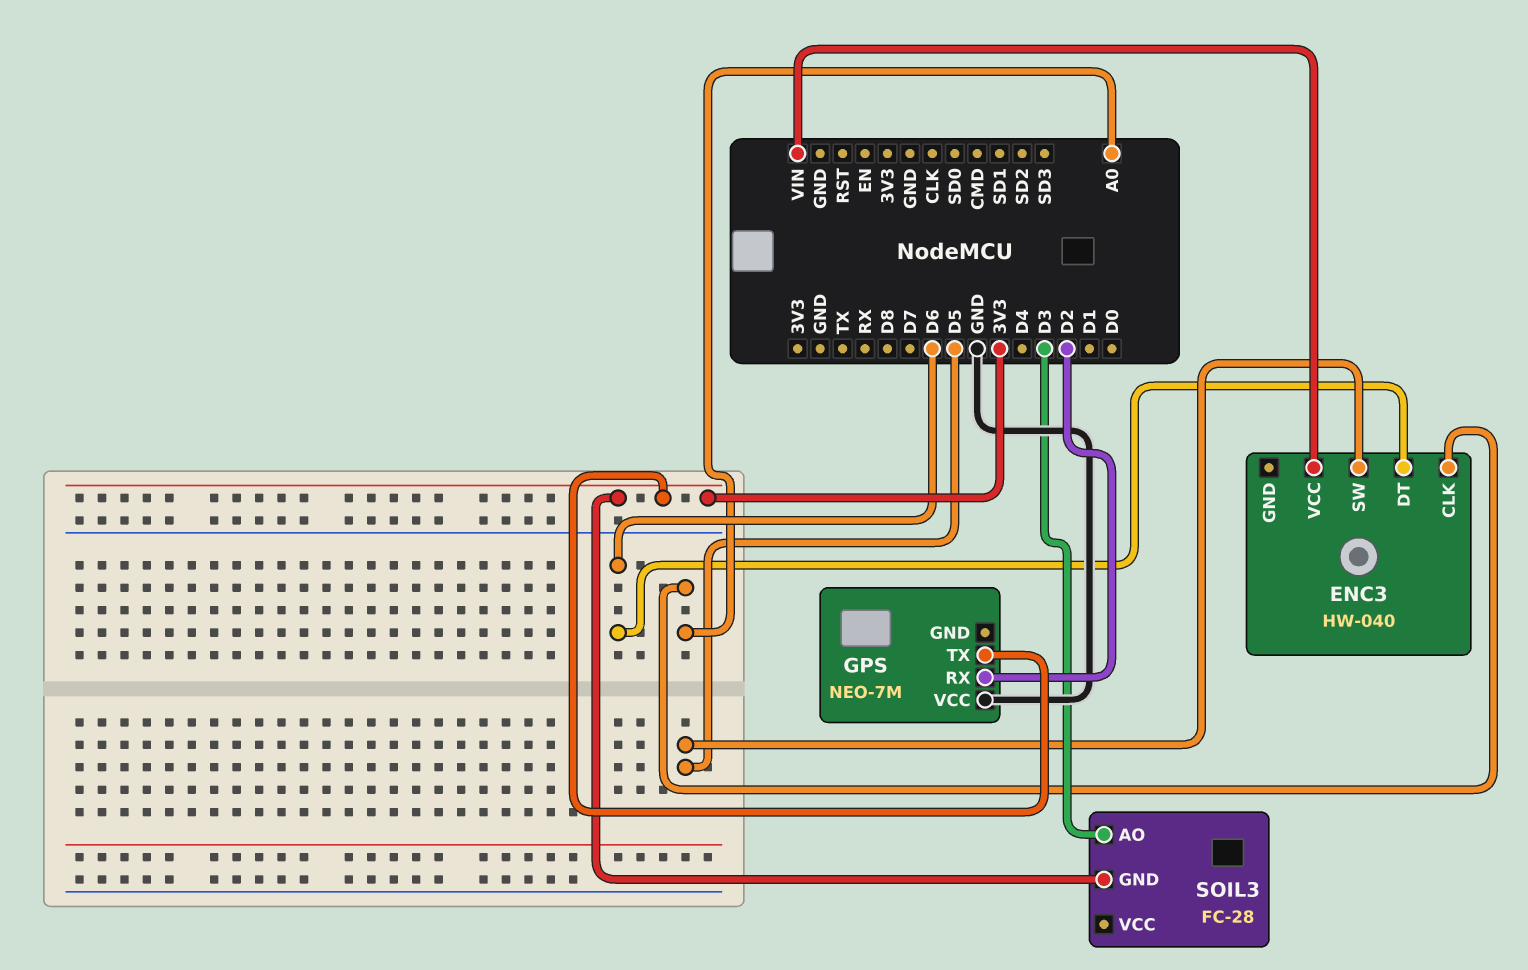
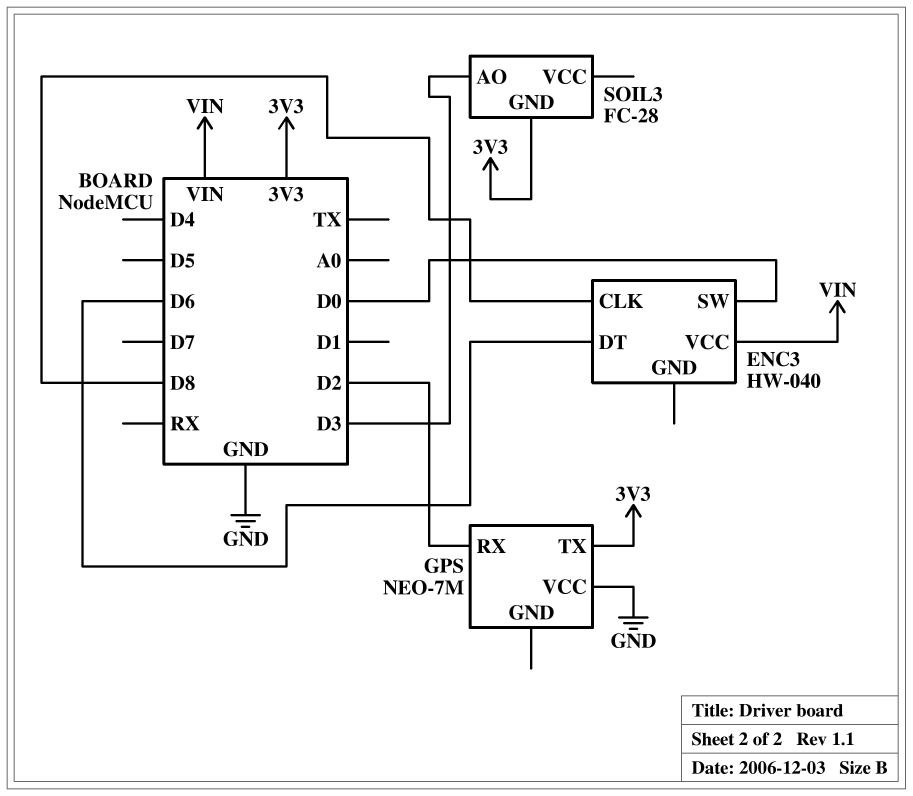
ENC3 pin CLK: A0 -> D8
ENC3 pin SW: D5 -> D0

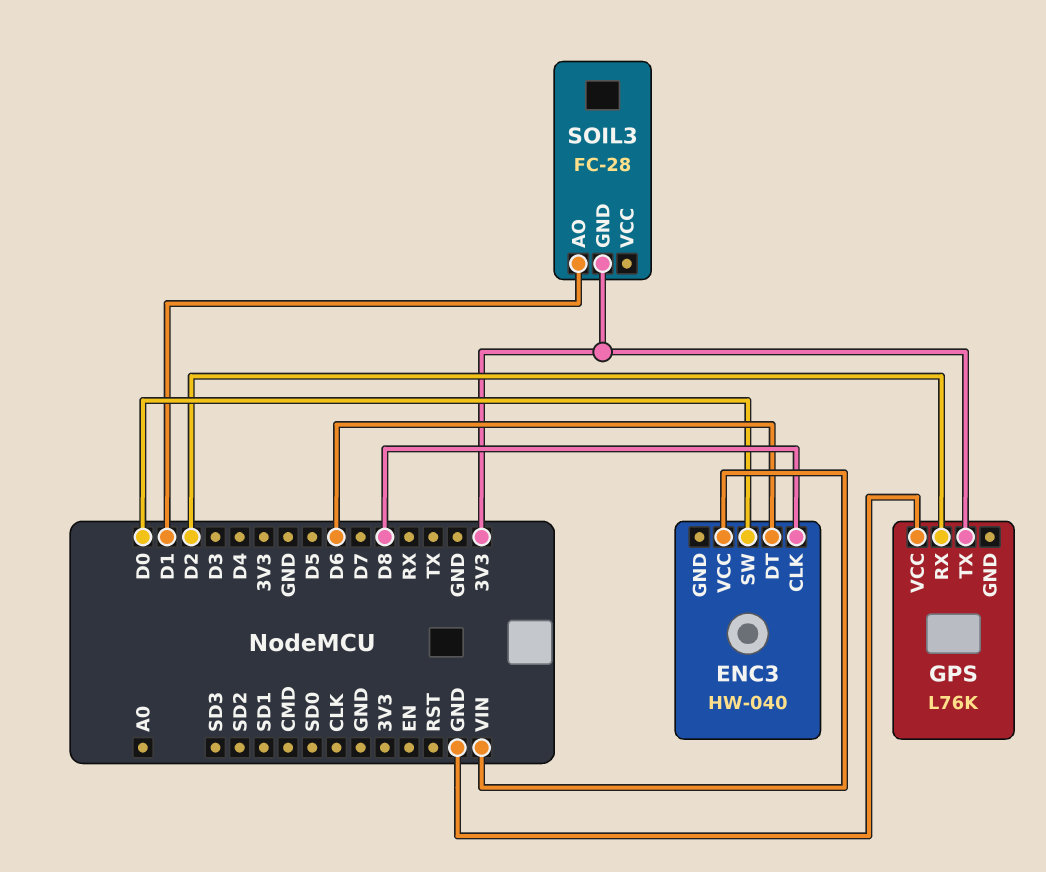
GPS: NEO-7M -> L76K
SOIL3 pin AO: D3 -> D1

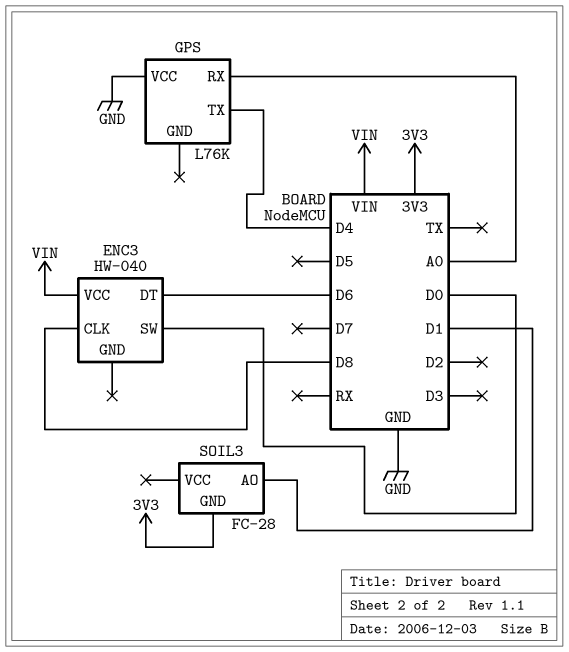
GPS pin RX: D2 -> A0
GPS pin TX: 3V3 -> D4

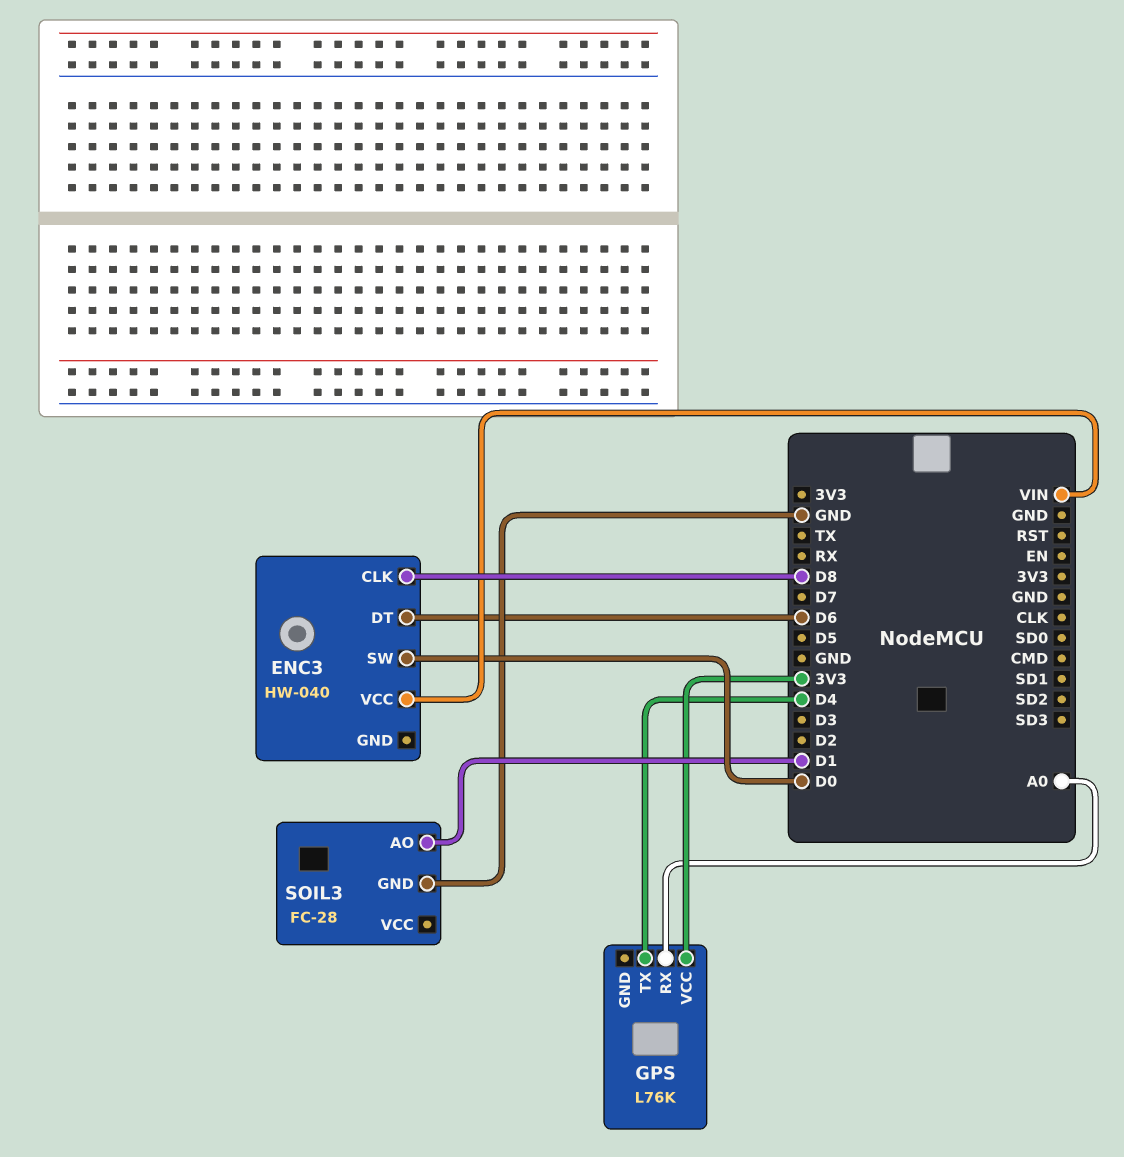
GPS pin VCC: GND -> 3V3
SOIL3 pin GND: 3V3 -> GND

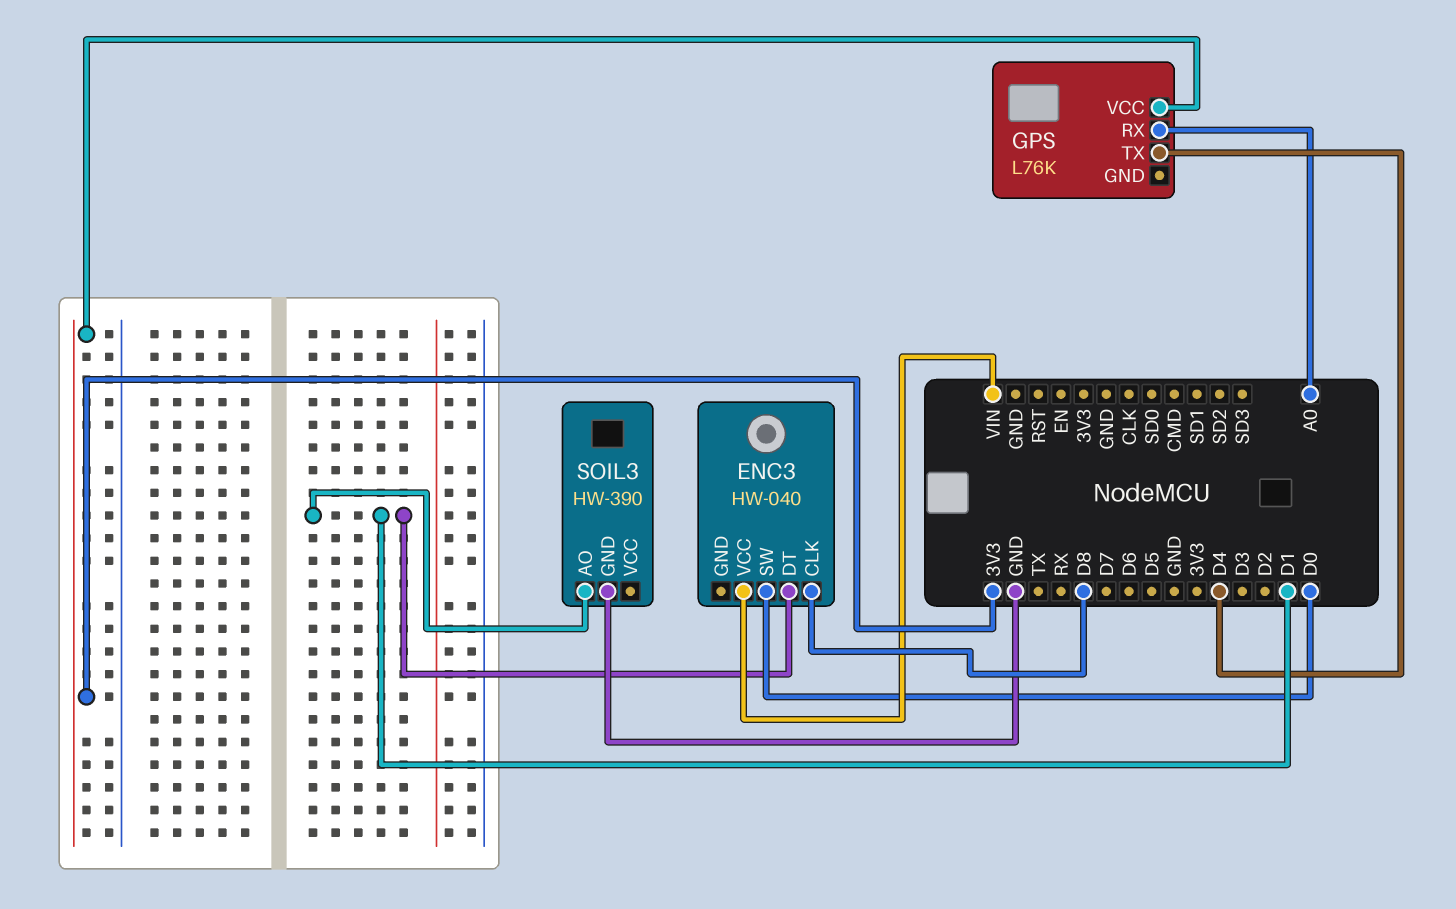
ENC3 pin DT: D6 -> D1
SOIL3: FC-28 -> HW-390

